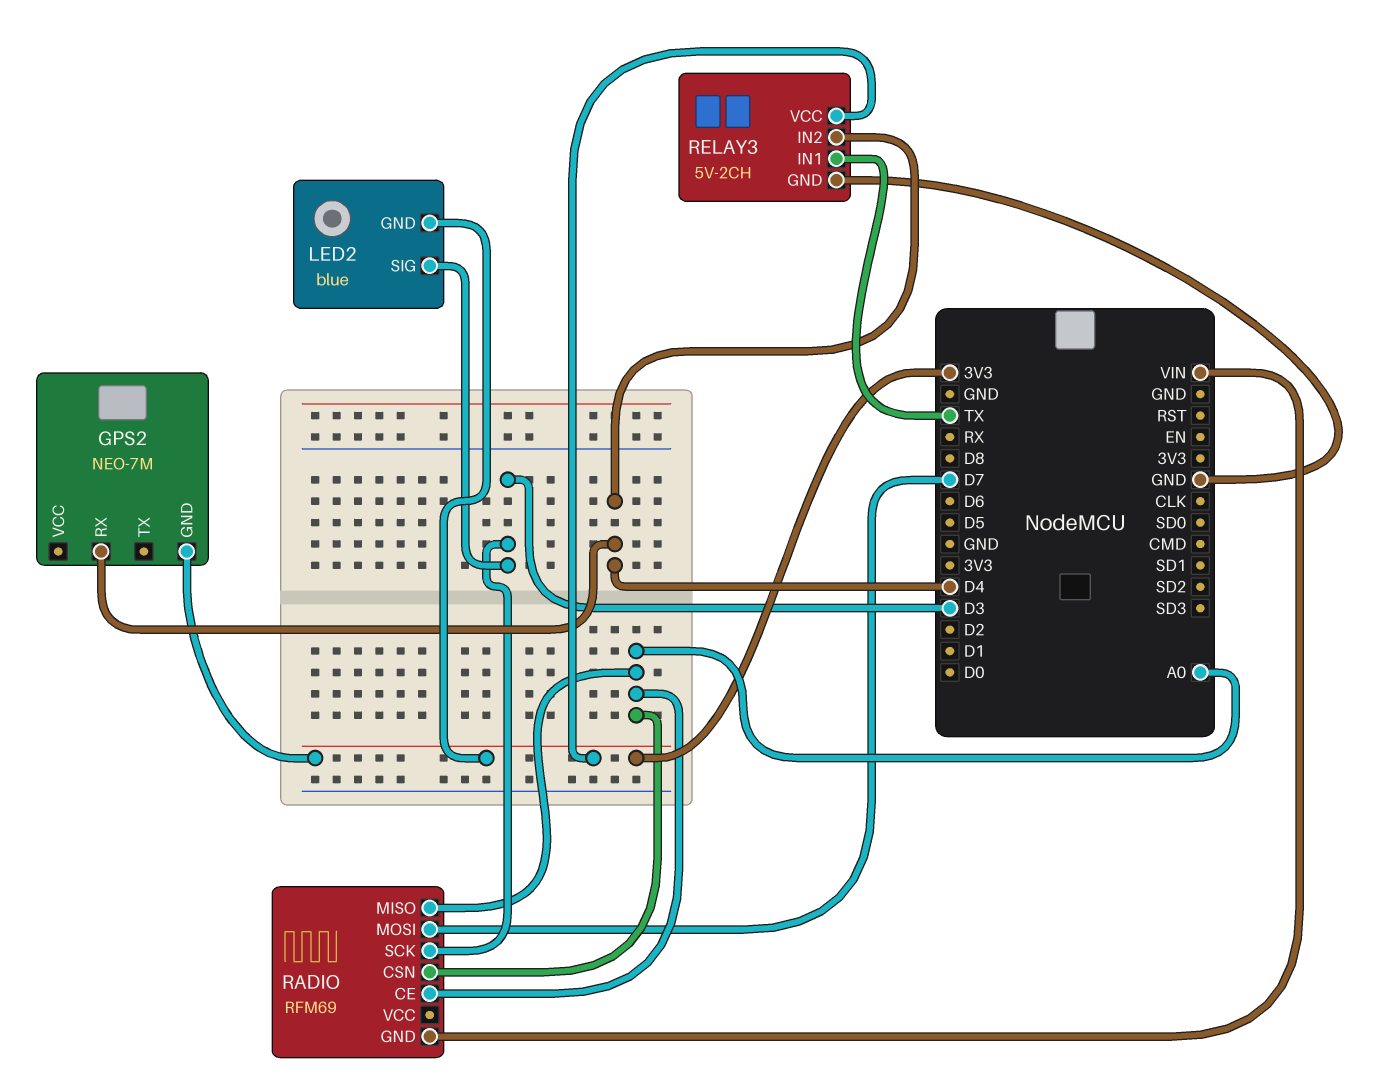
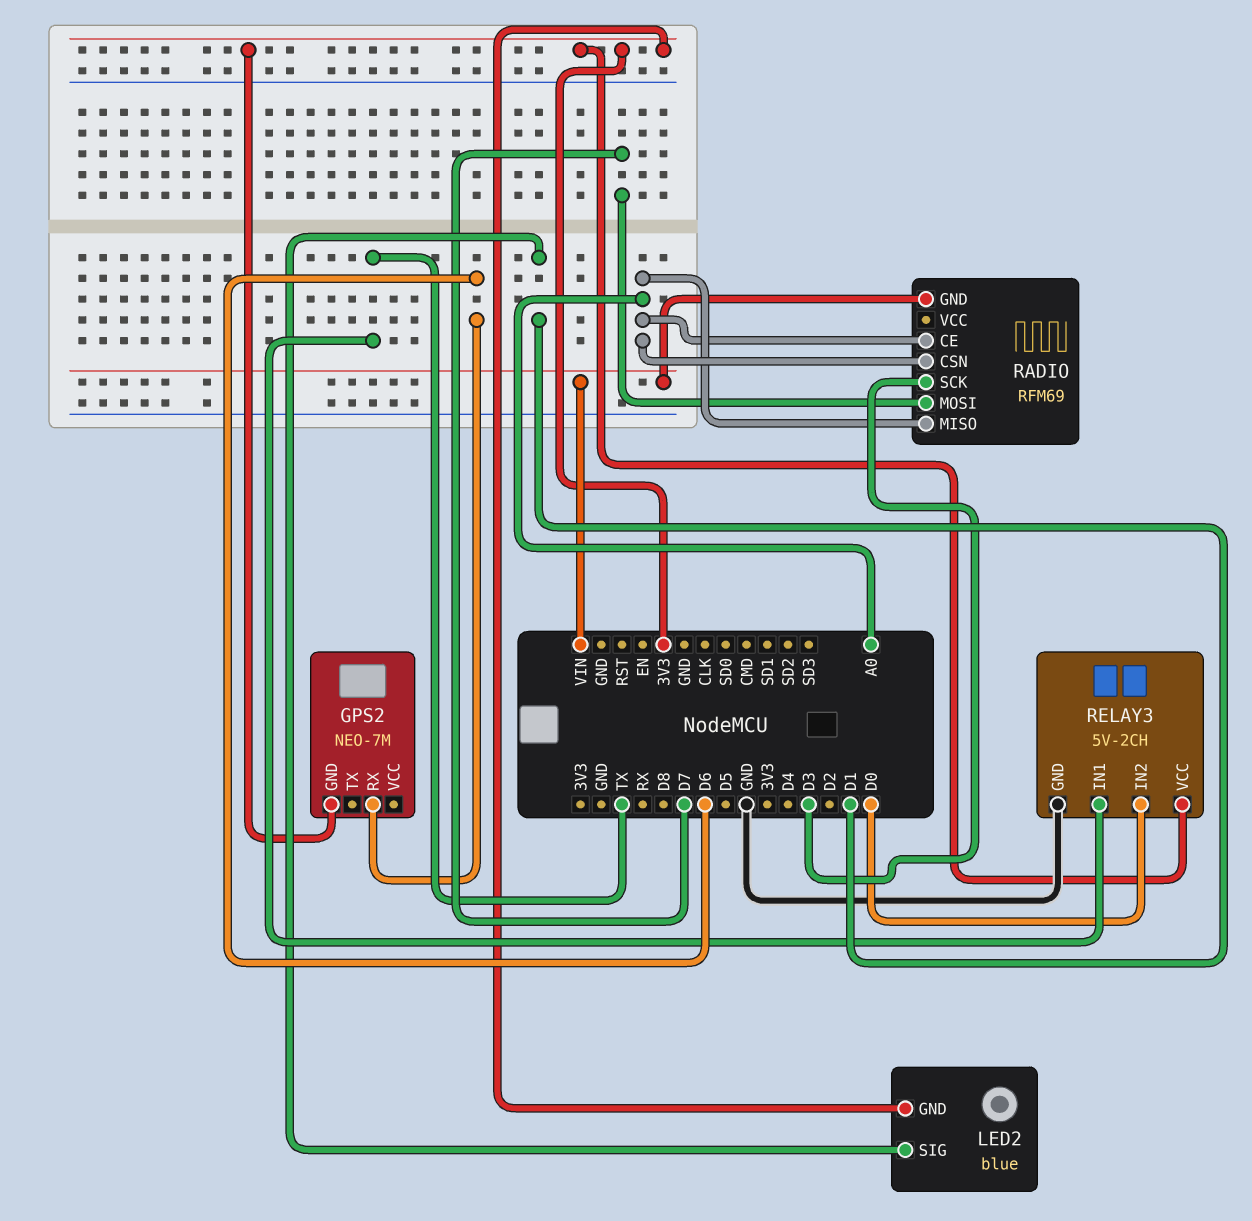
GPS2 pin RX: D4 -> D6
LED2 pin SIG: D3 -> D1
RELAY3 pin IN2: D4 -> D0

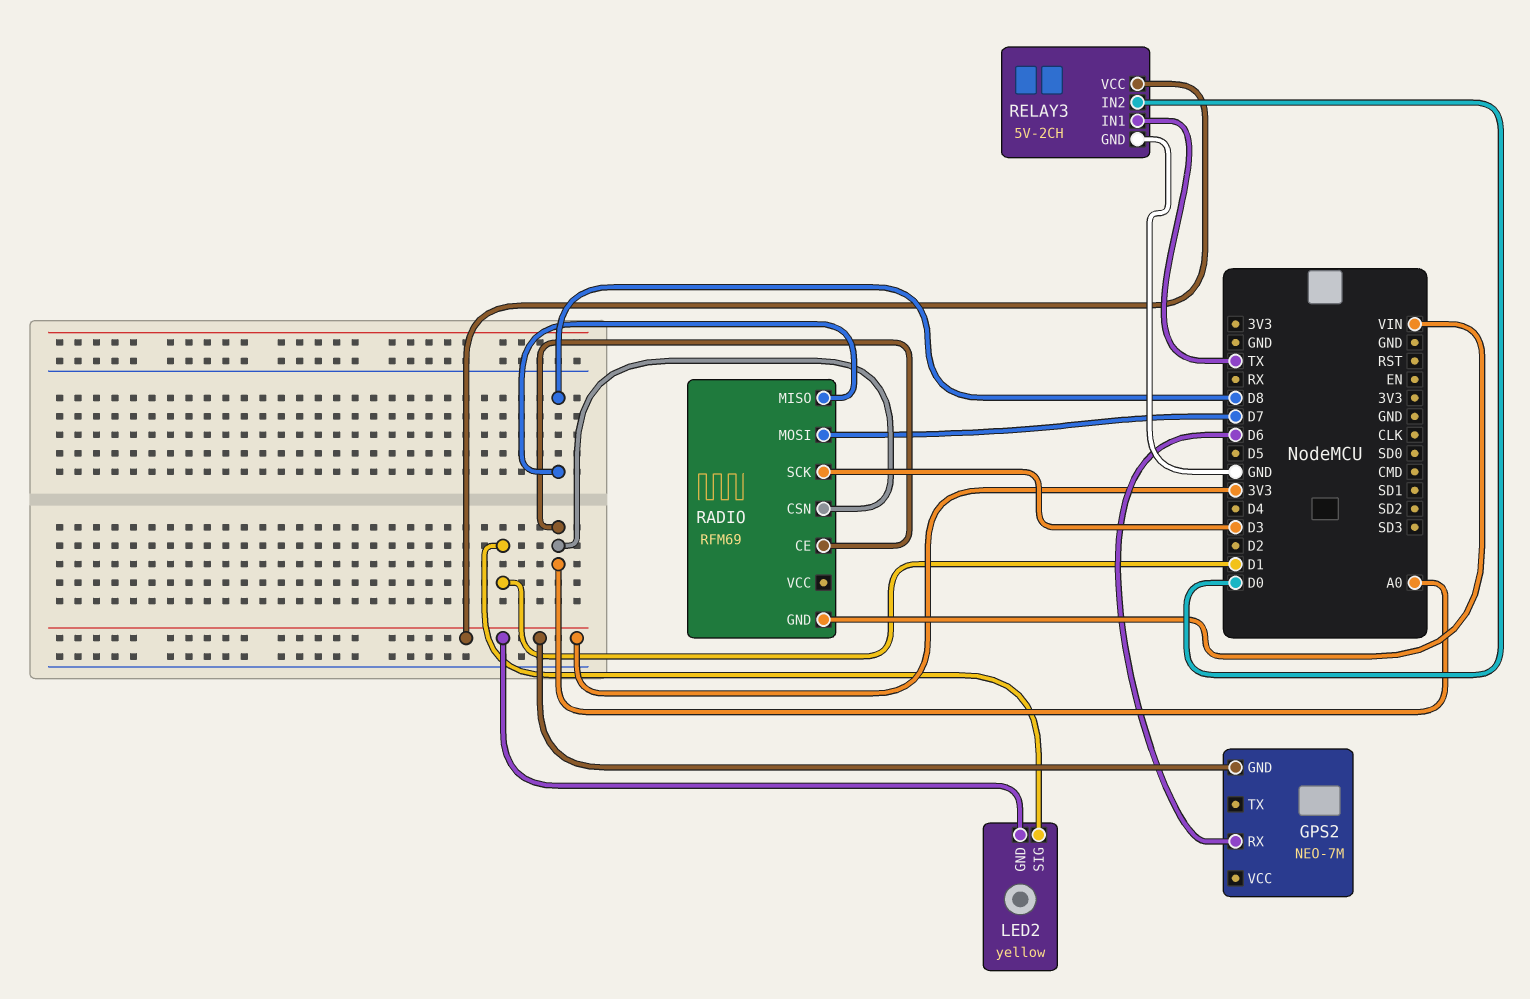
LED2: blue -> yellow
RADIO pin MISO: A0 -> D8

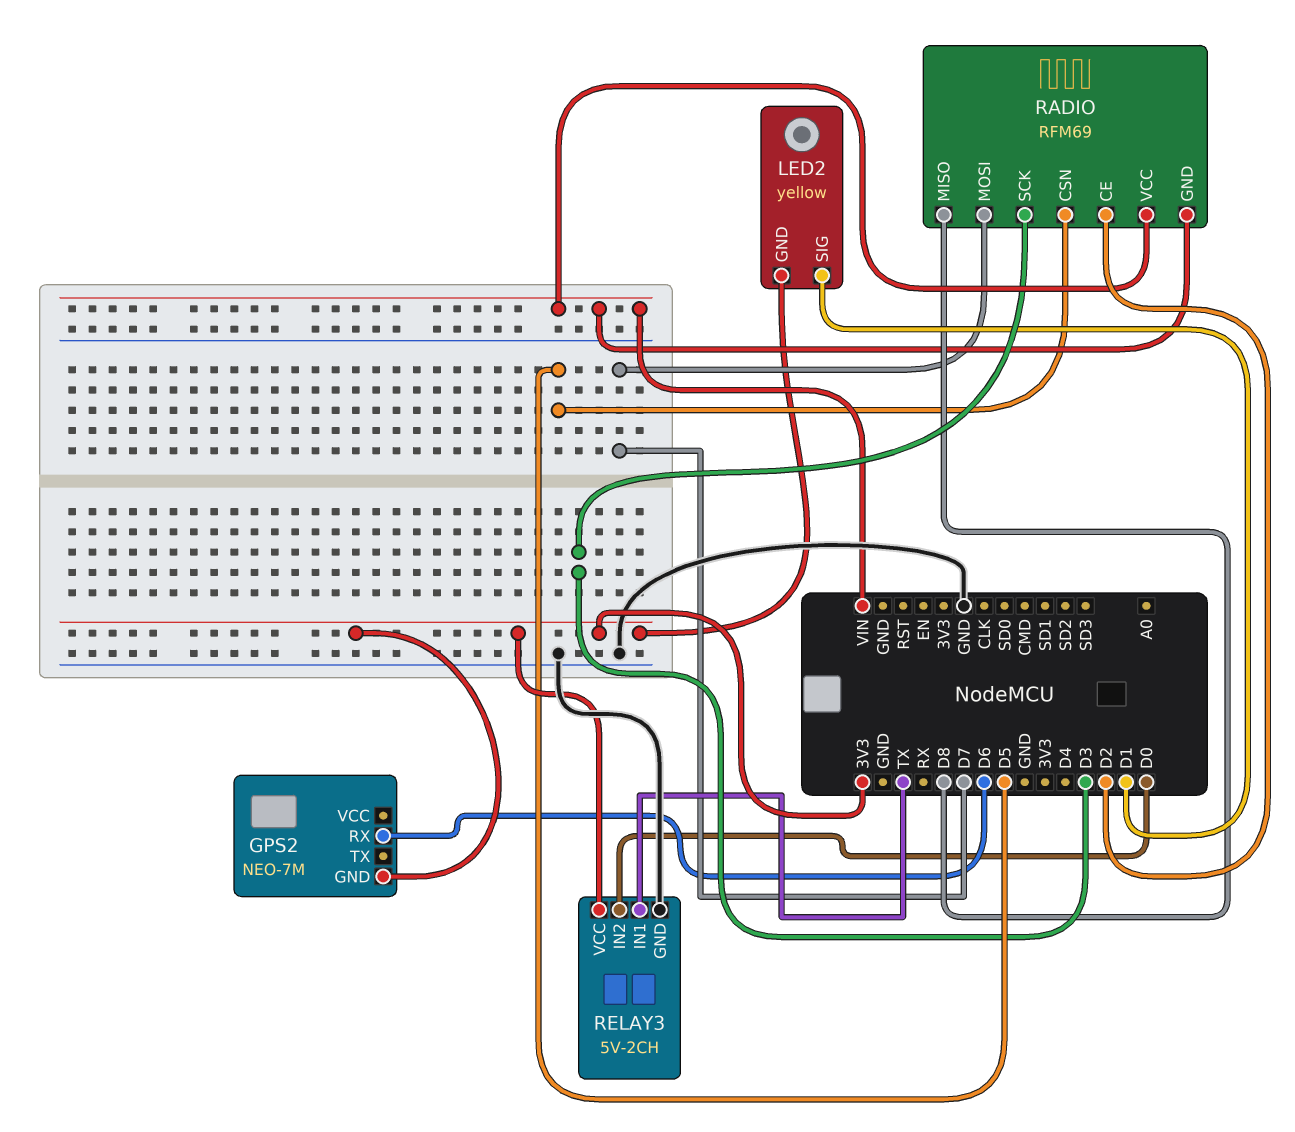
RADIO pin CE: A0 -> D2
RADIO pin CSN: A0 -> D5
RADIO pin VCC: none -> VIN

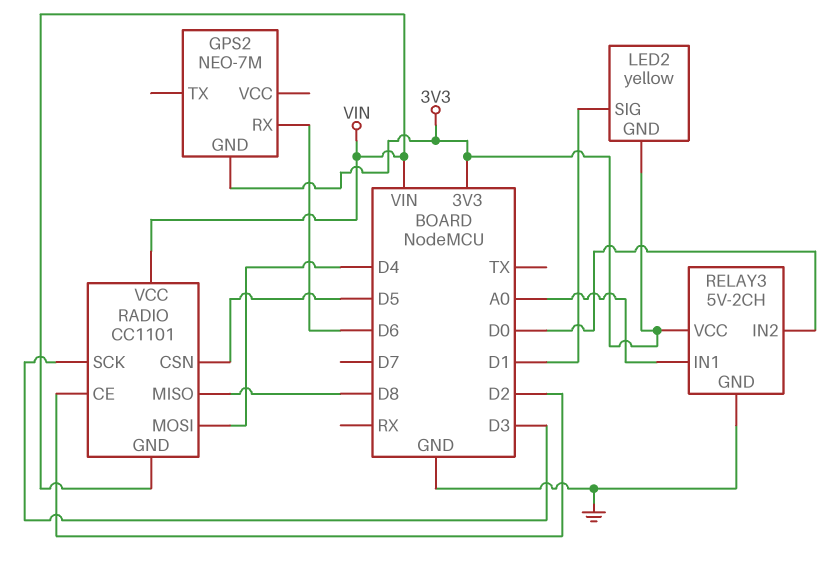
RADIO: RFM69 -> CC1101
RADIO pin MOSI: D7 -> D4
RELAY3 pin IN1: TX -> A0

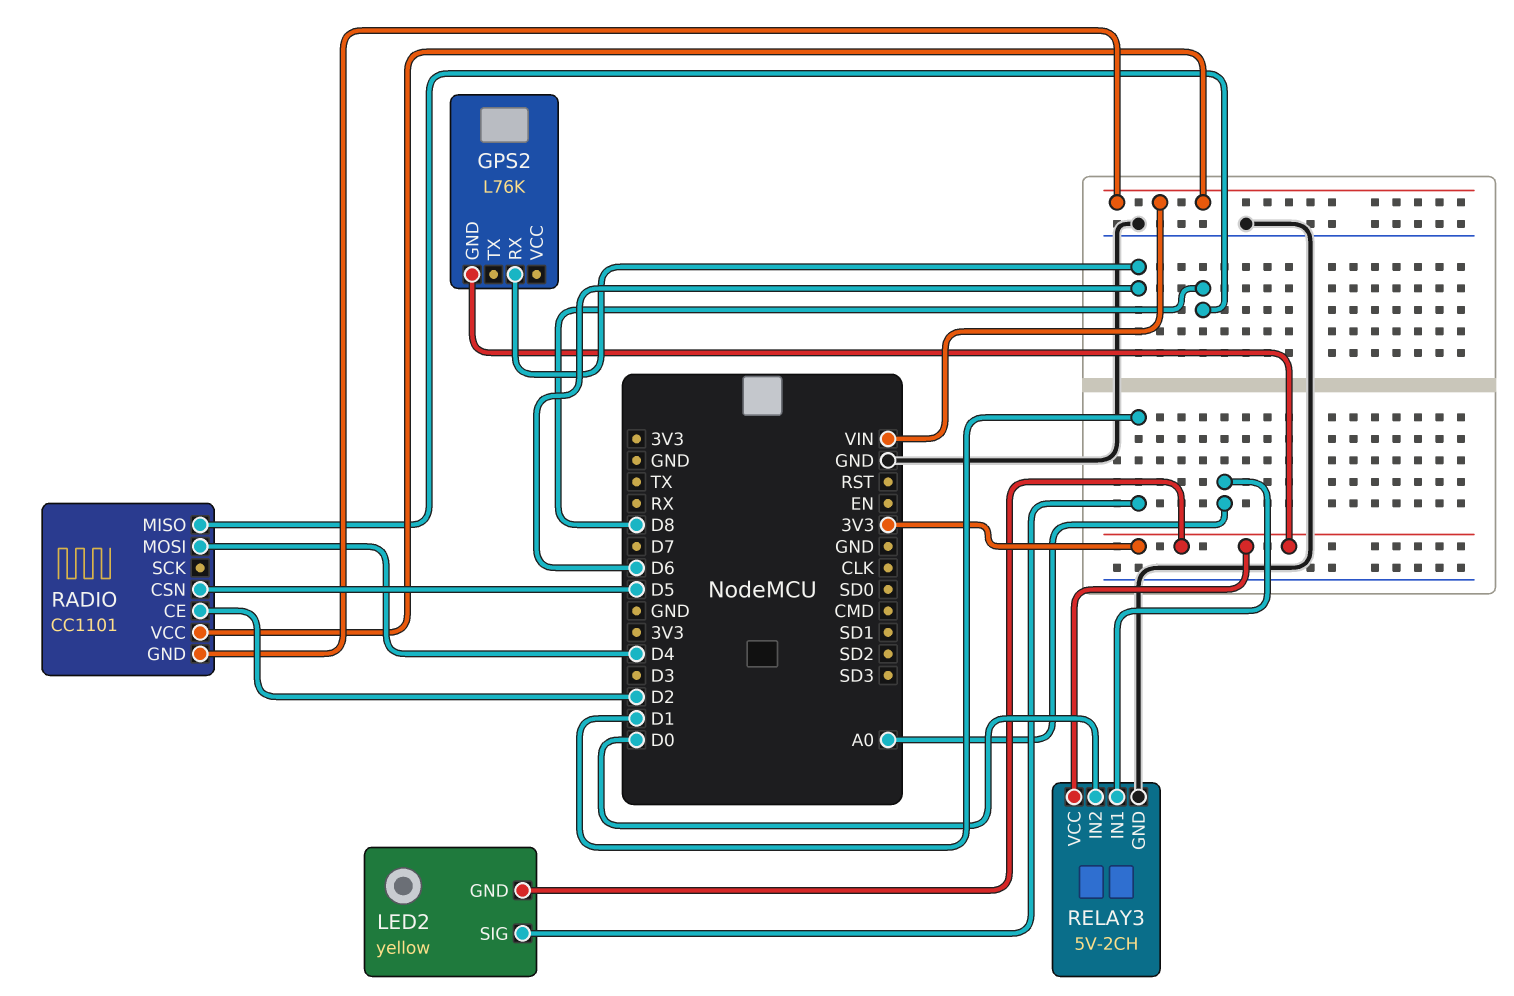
GPS2: NEO-7M -> L76K
RADIO pin SCK: D3 -> none

